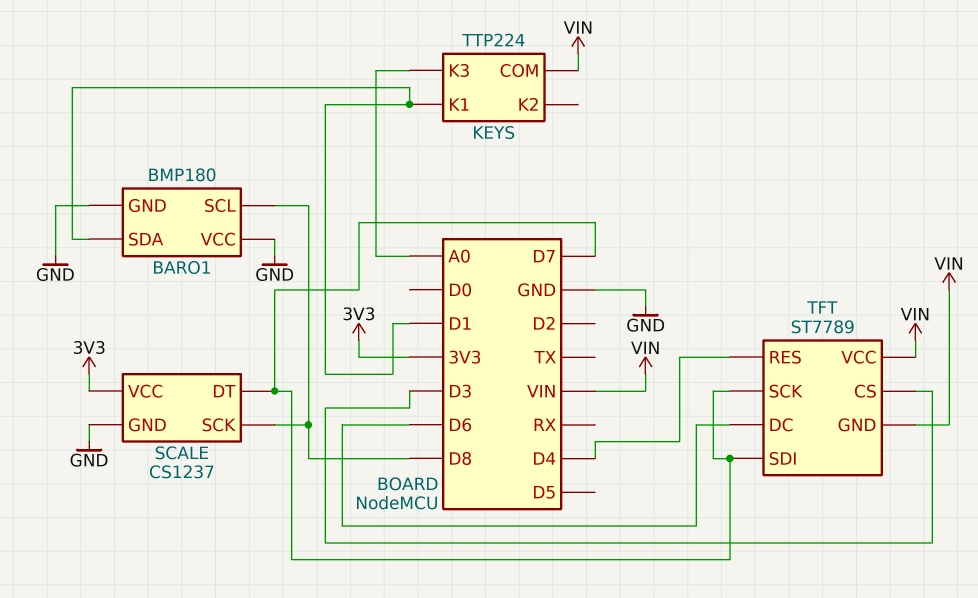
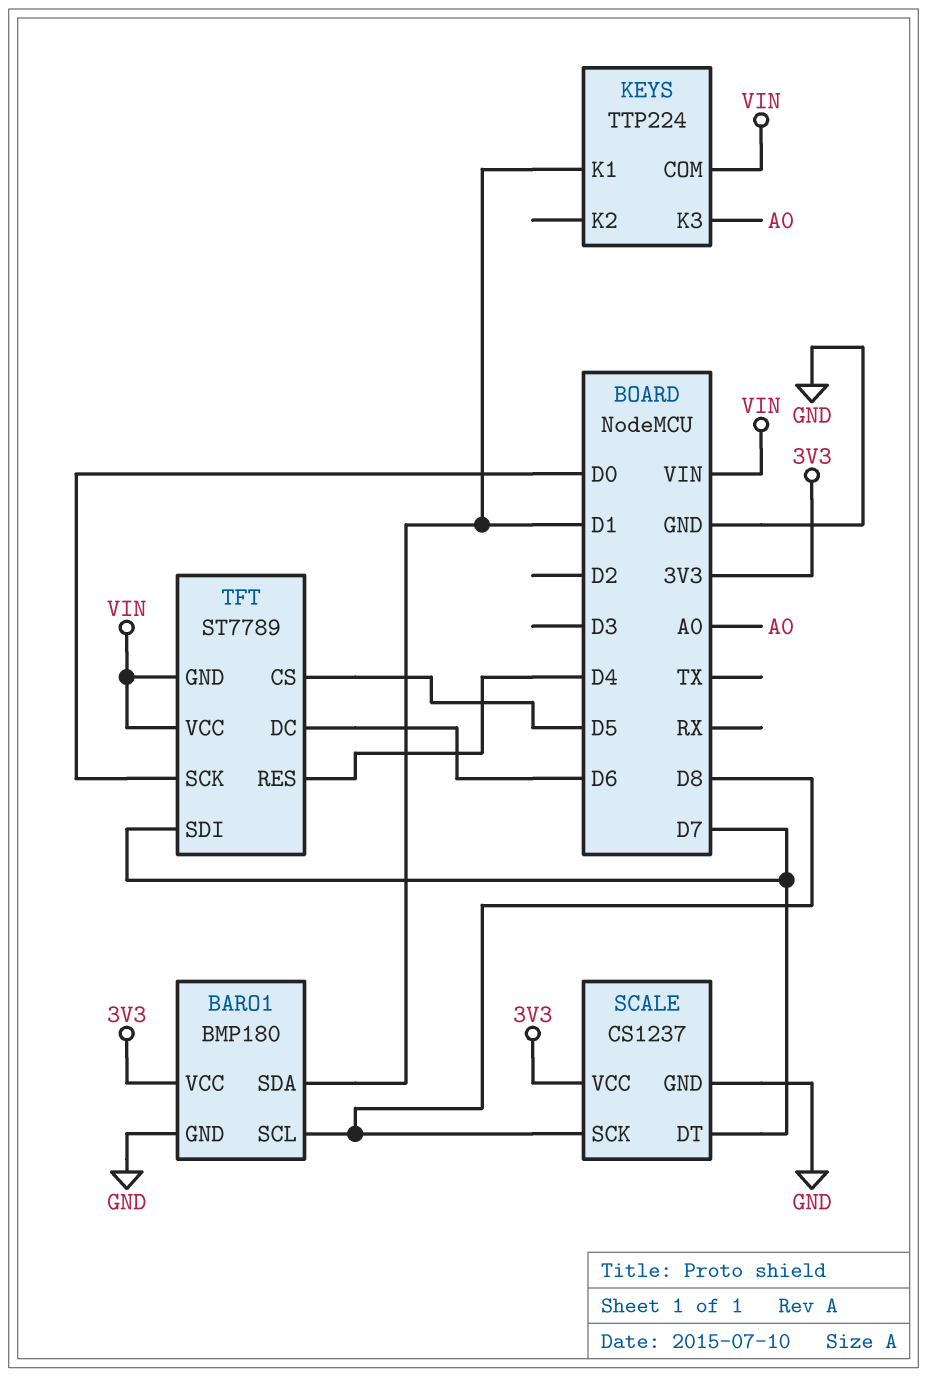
BARO1 pin VCC: GND -> 3V3
TFT pin CS: D3 -> D5
TFT pin SCK: D7 -> D0

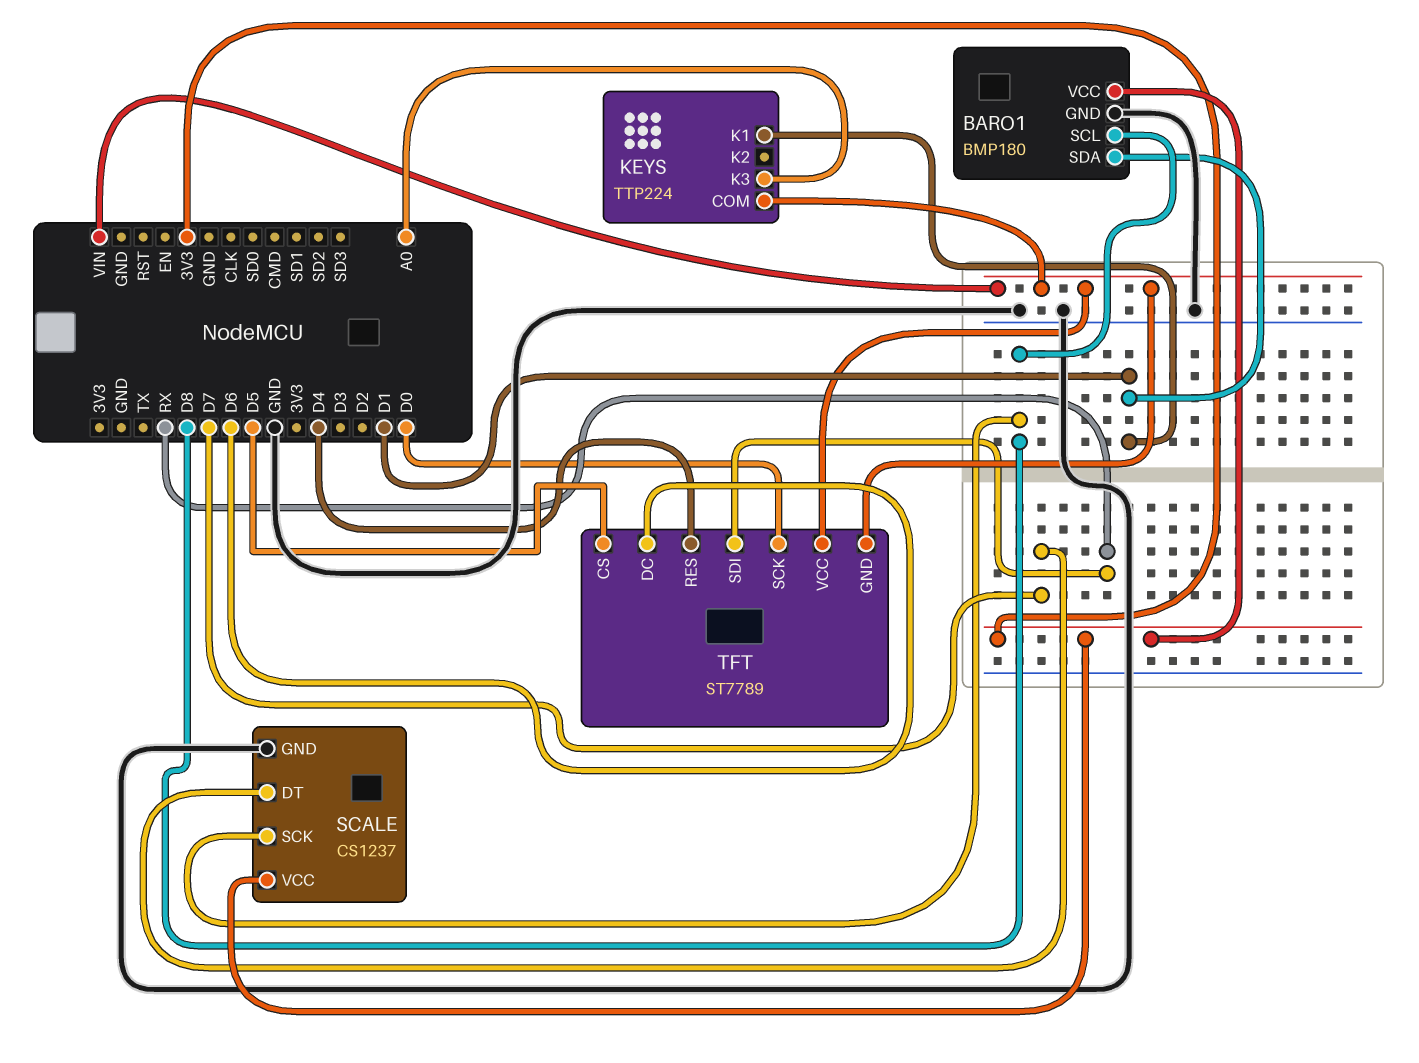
TFT pin SDI: D7 -> RX

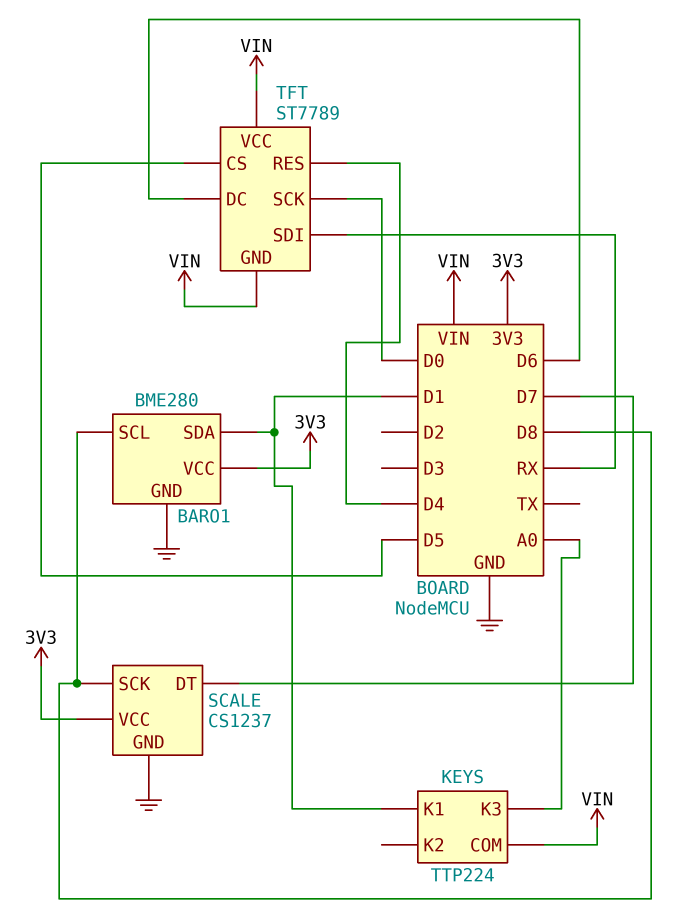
BARO1: BMP180 -> BME280

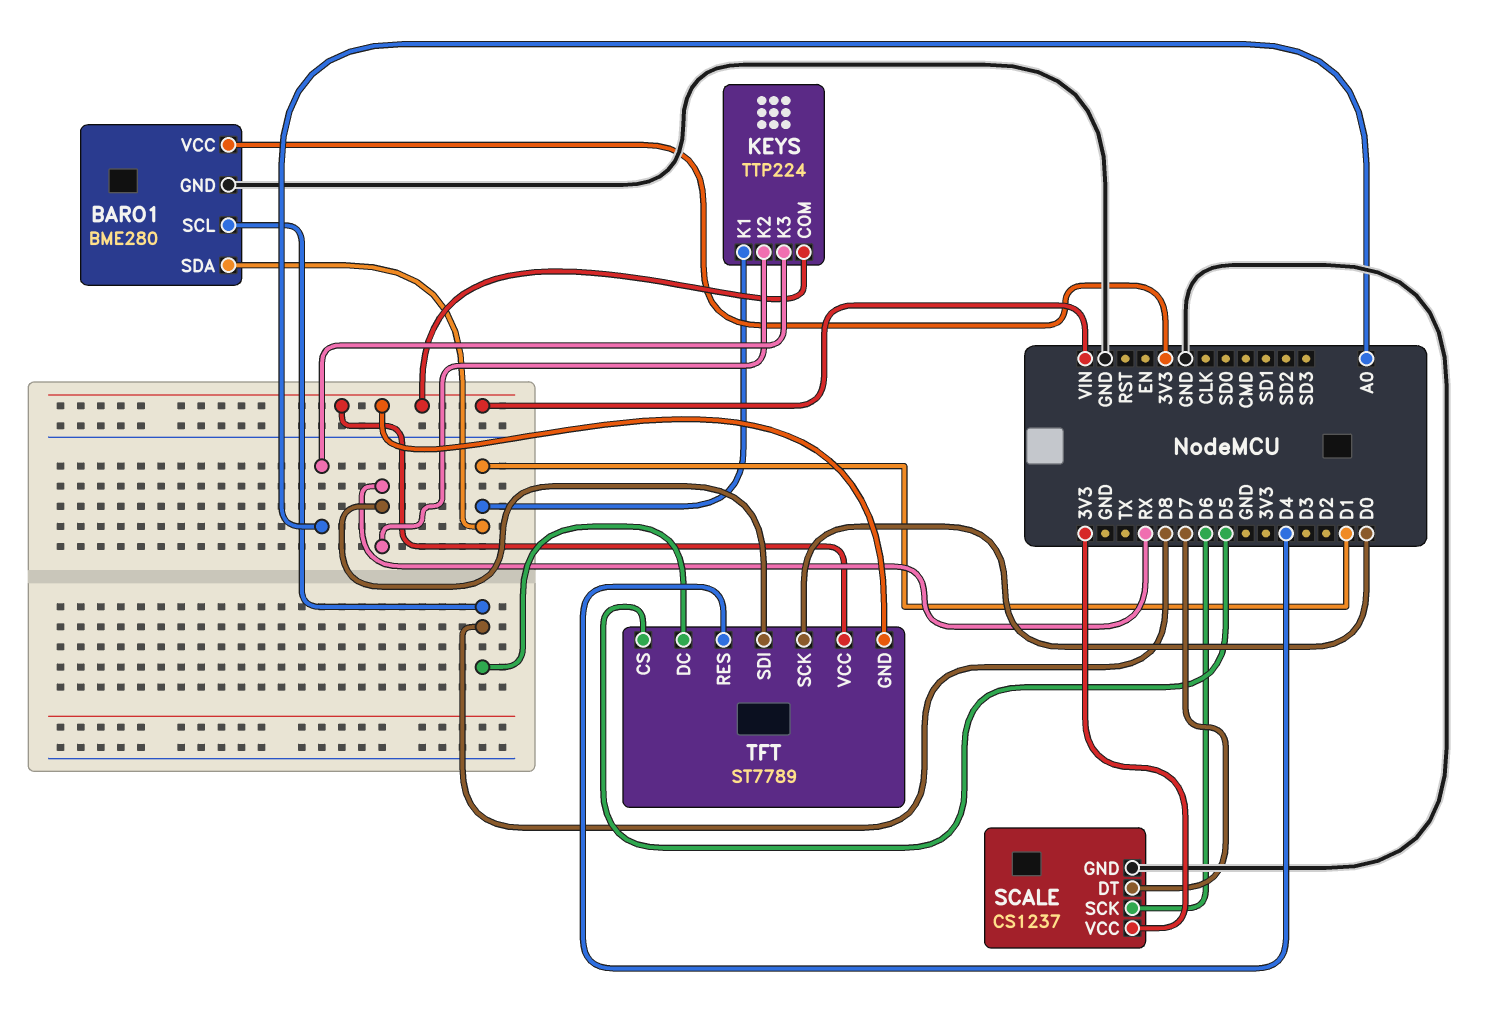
KEYS pin K2: none -> RX
SCALE pin SCK: D8 -> D6
TFT pin DC: D6 -> D8

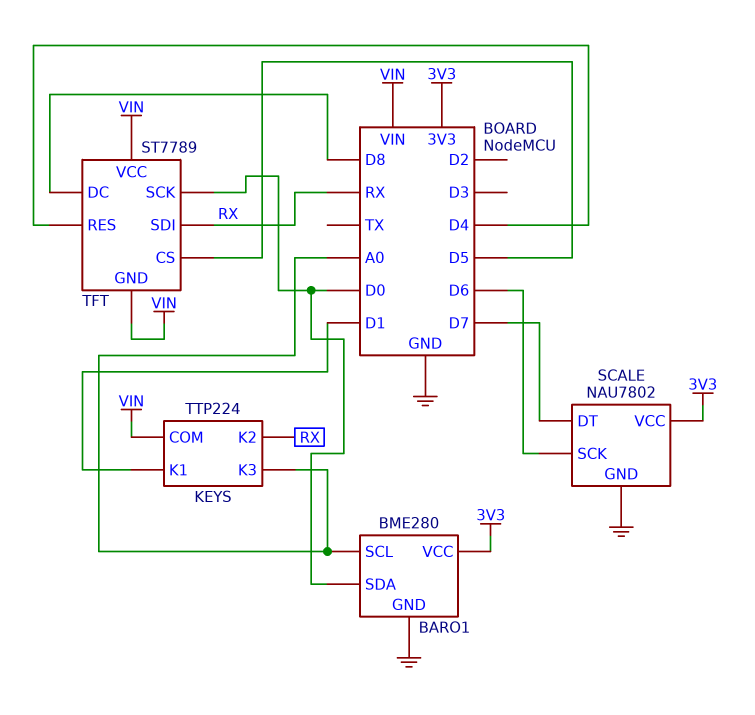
BARO1 pin SCL: D8 -> A0
BARO1 pin SDA: D1 -> D0
SCALE: CS1237 -> NAU7802

